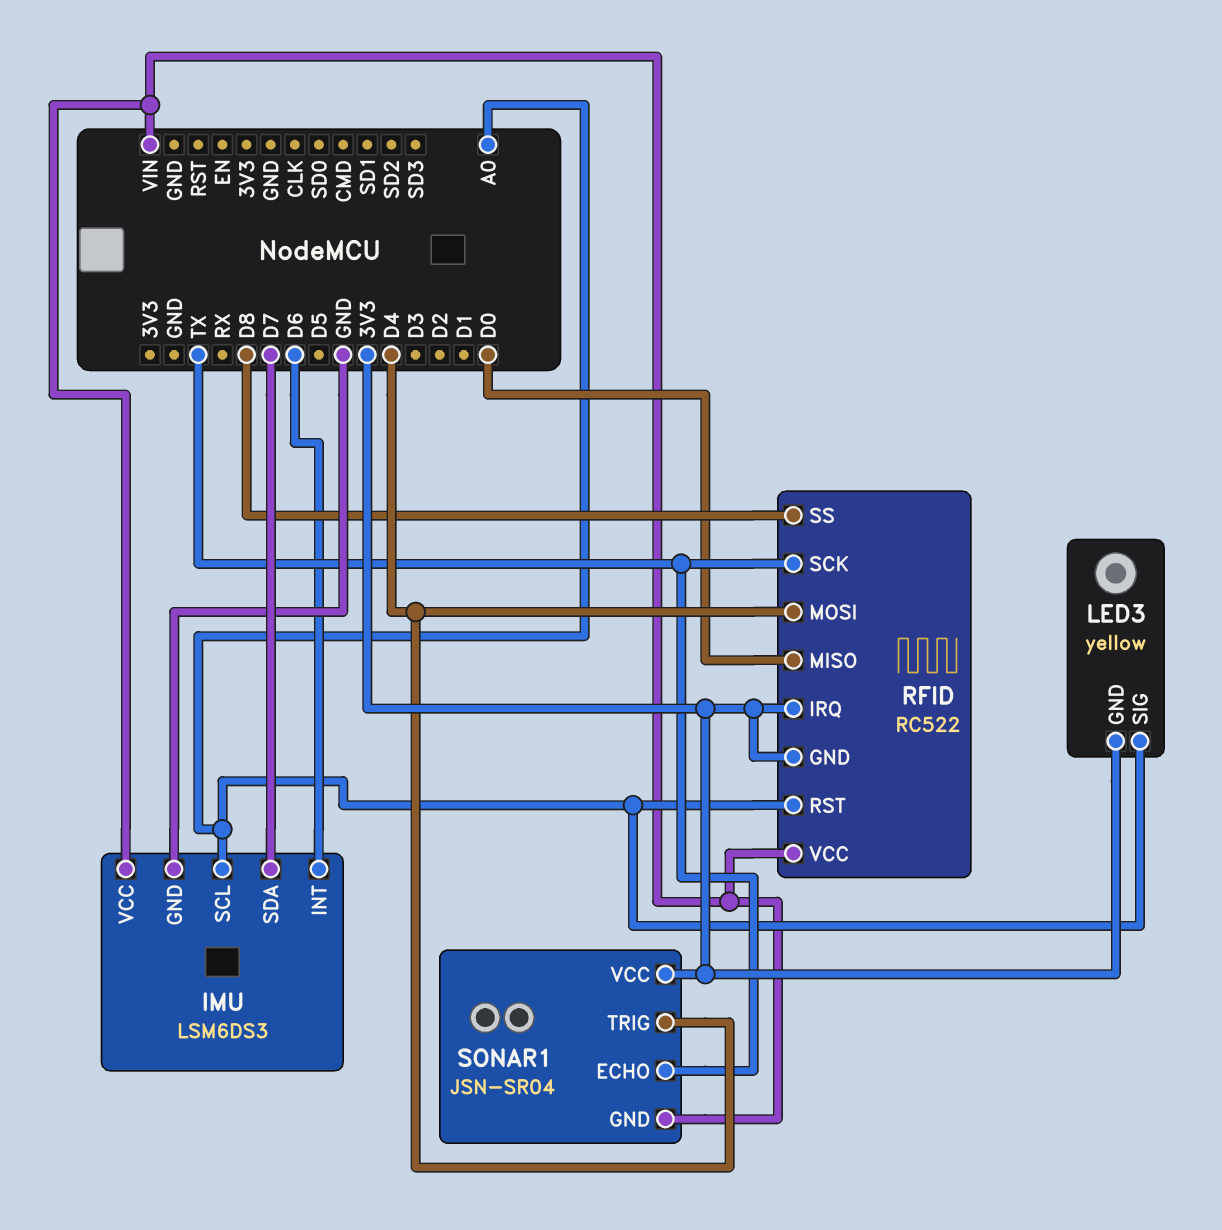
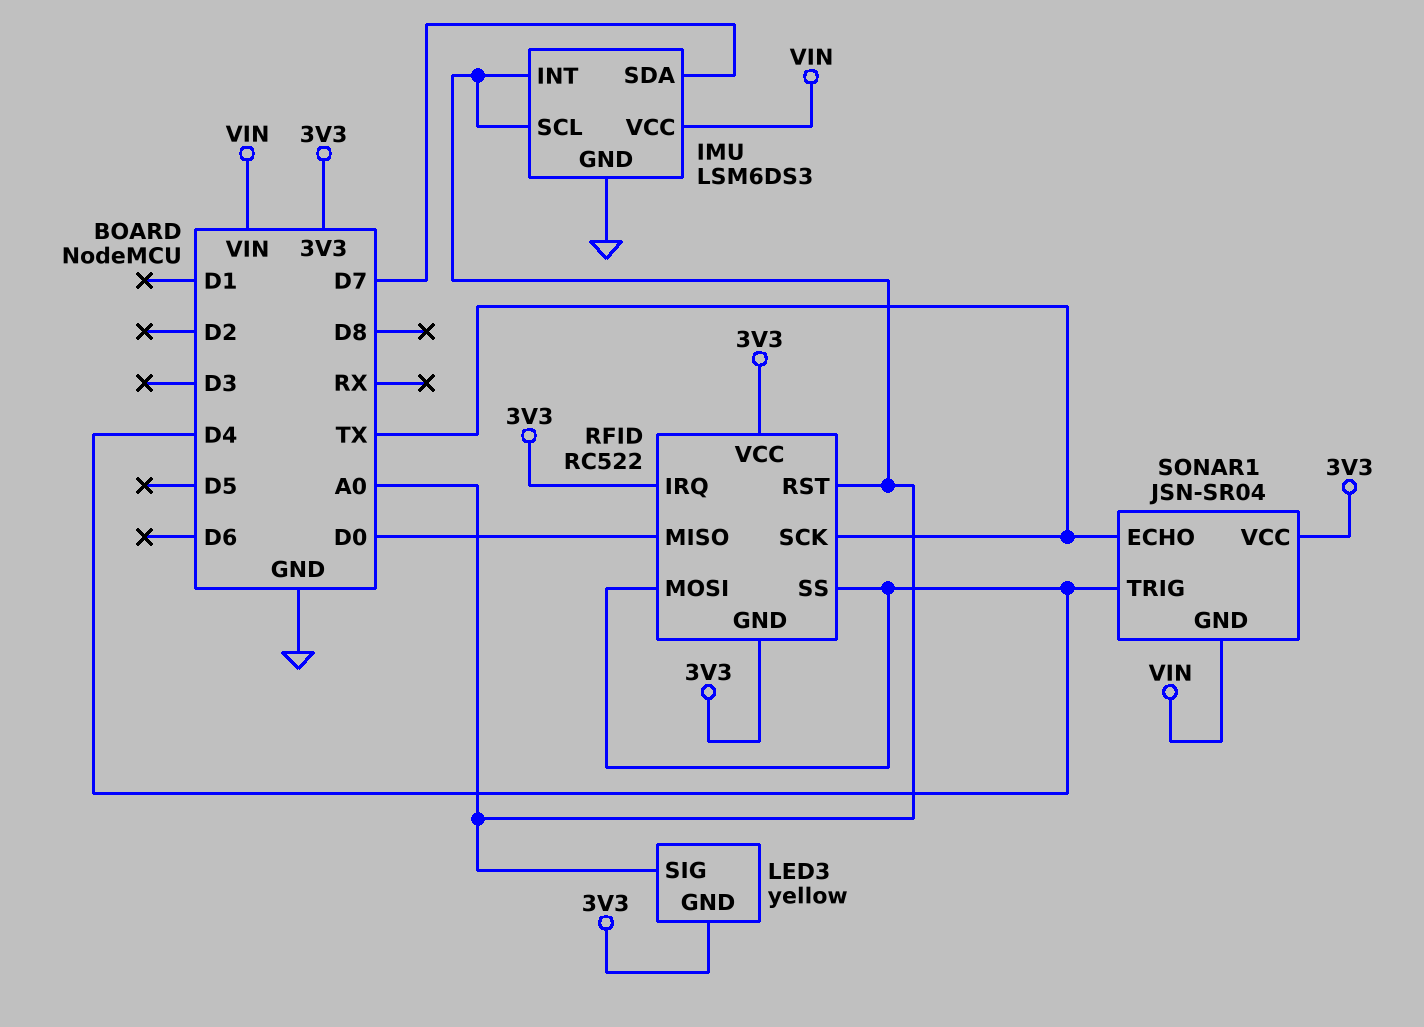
IMU pin INT: D6 -> A0
RFID pin SS: D8 -> D4
RFID pin VCC: VIN -> 3V3

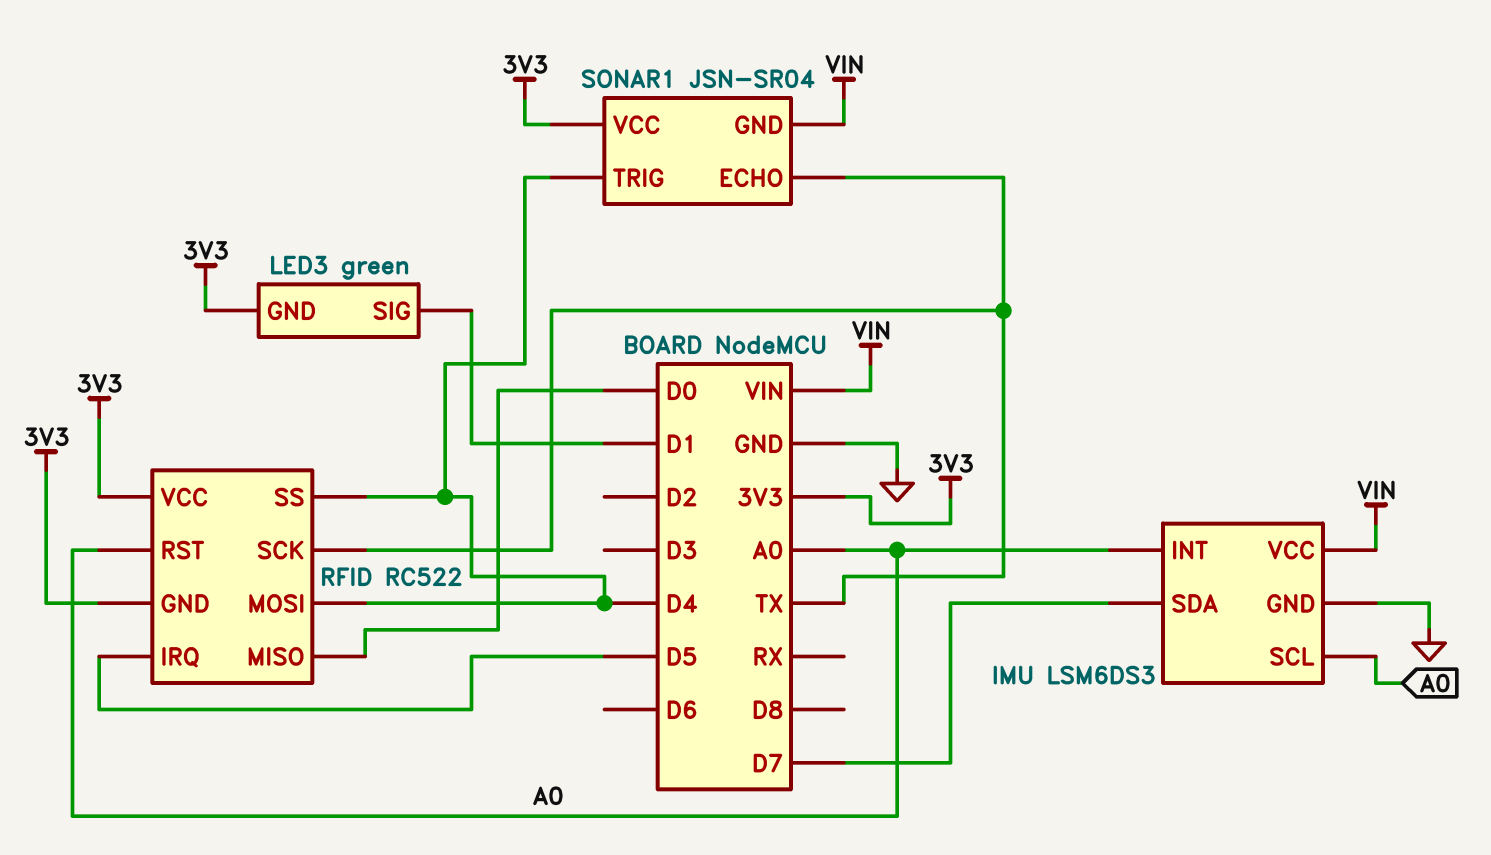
LED3: yellow -> green
LED3 pin SIG: A0 -> D1
RFID pin IRQ: 3V3 -> D5

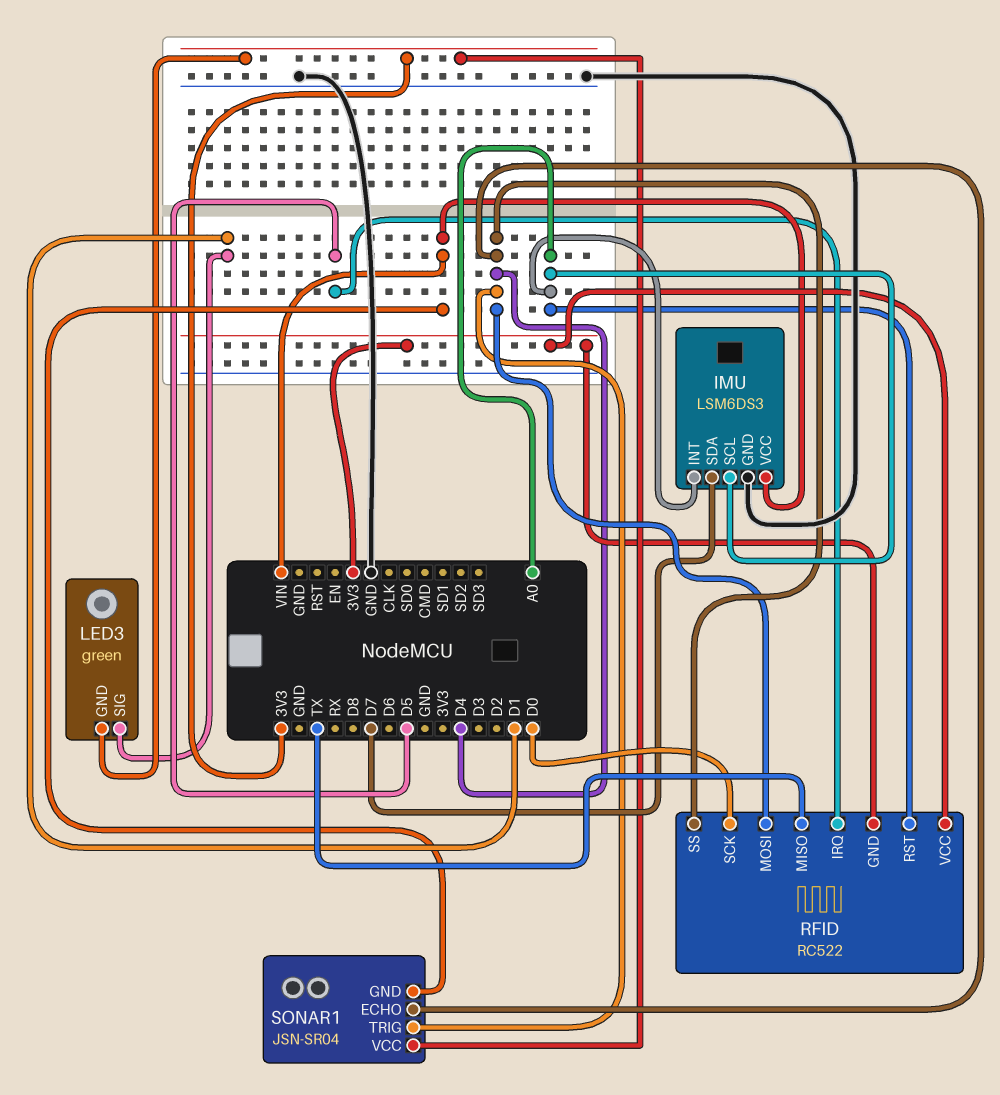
RFID pin MISO: D0 -> TX
RFID pin SCK: TX -> D0
SONAR1 pin ECHO: TX -> D4

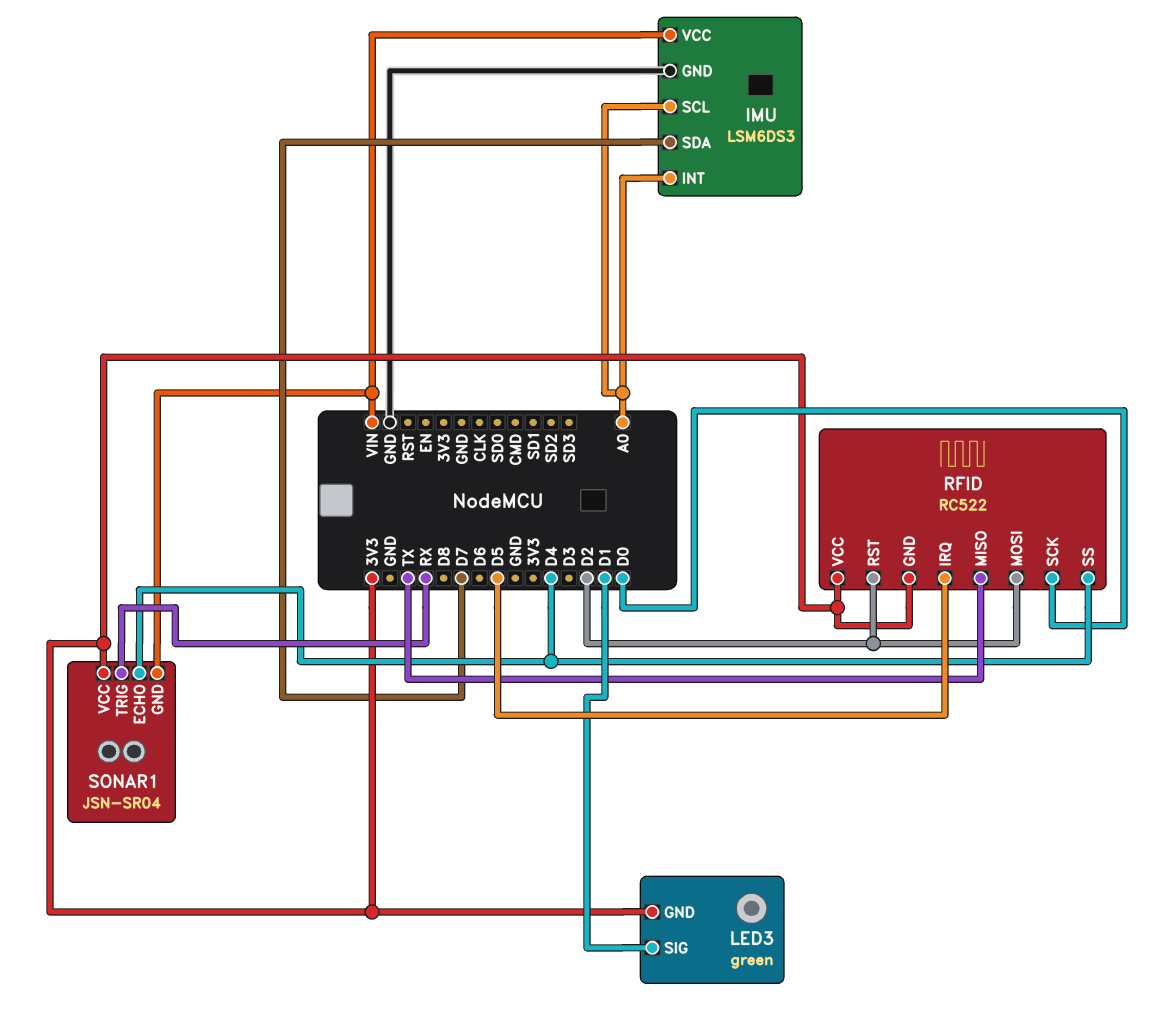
RFID pin MOSI: D4 -> D2
RFID pin RST: A0 -> D2
SONAR1 pin TRIG: D4 -> RX

